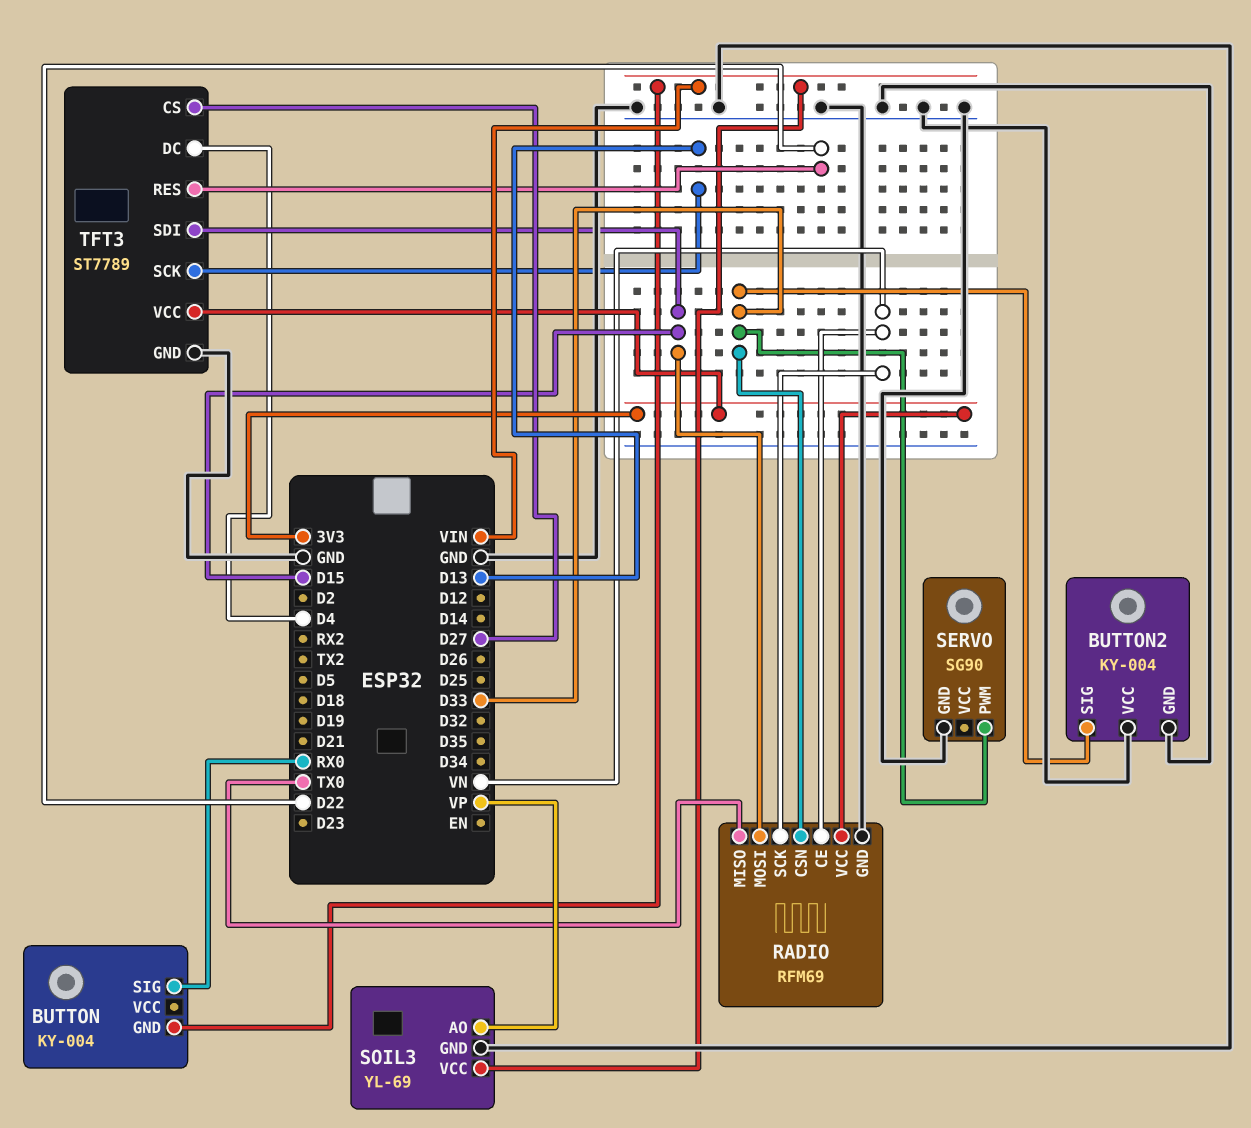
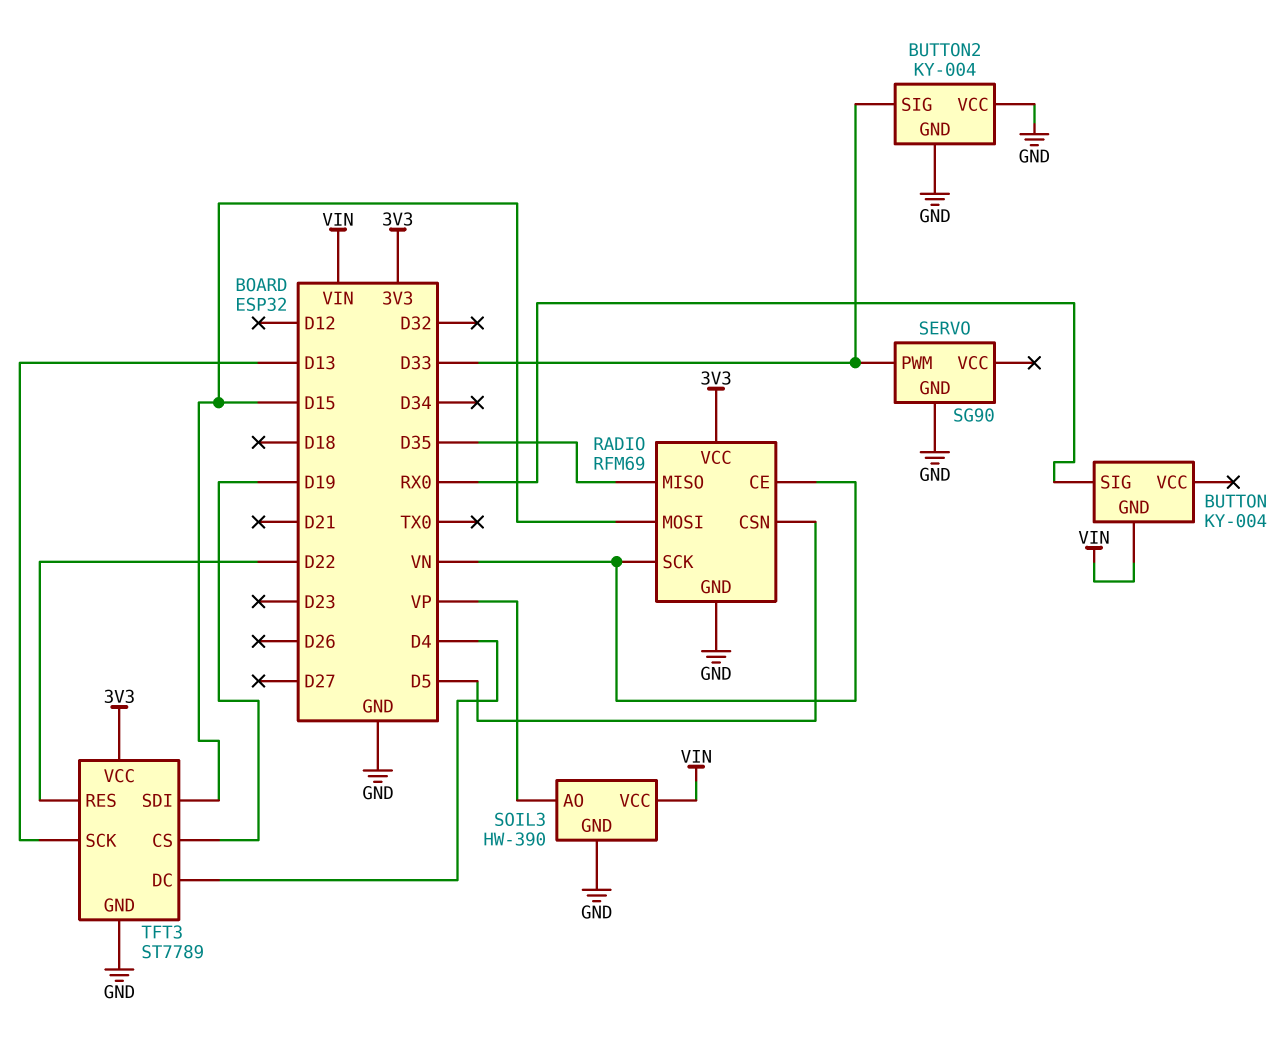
RADIO pin CSN: D33 -> D5
RADIO pin MISO: TX0 -> D35
SOIL3: YL-69 -> HW-390
TFT3 pin CS: D27 -> D19

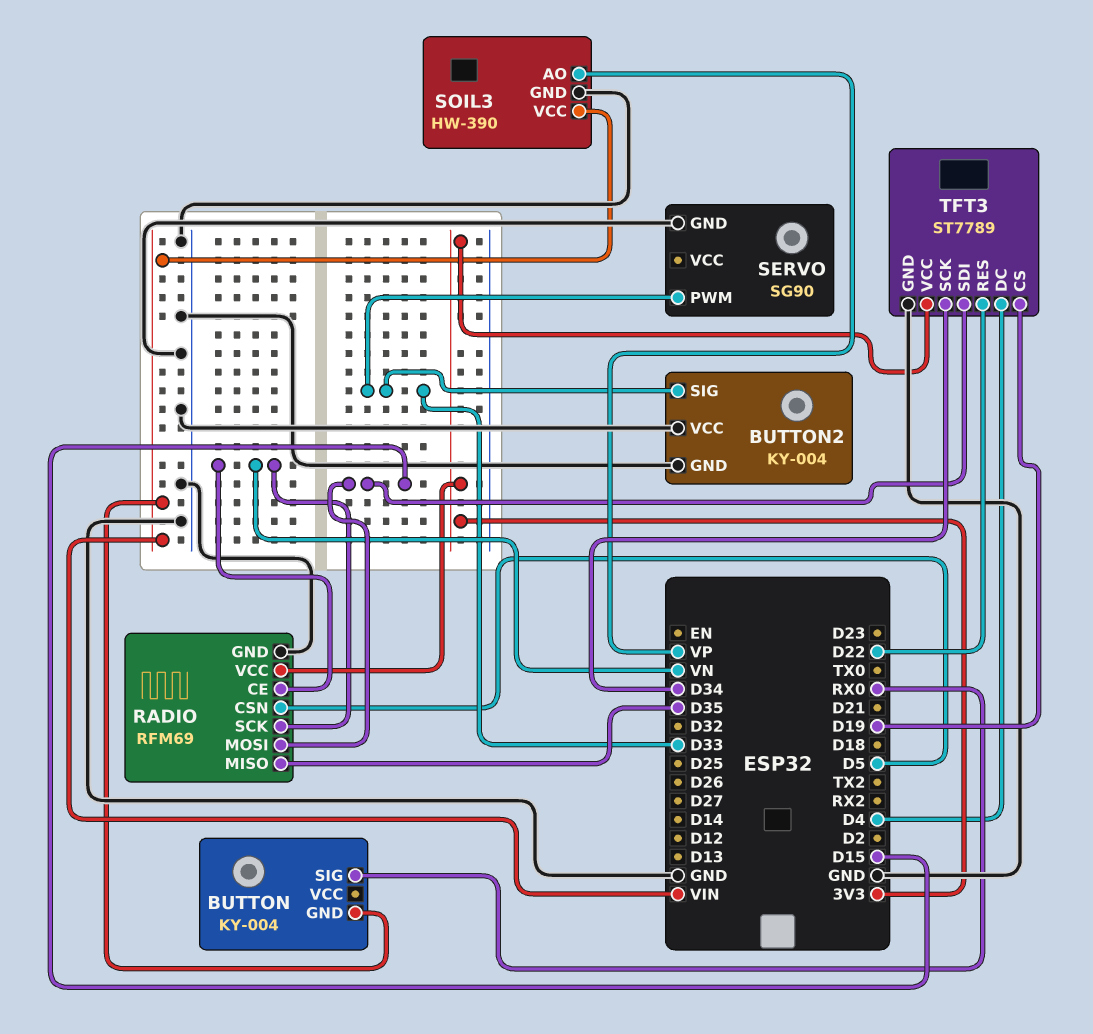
TFT3 pin SCK: D13 -> D34

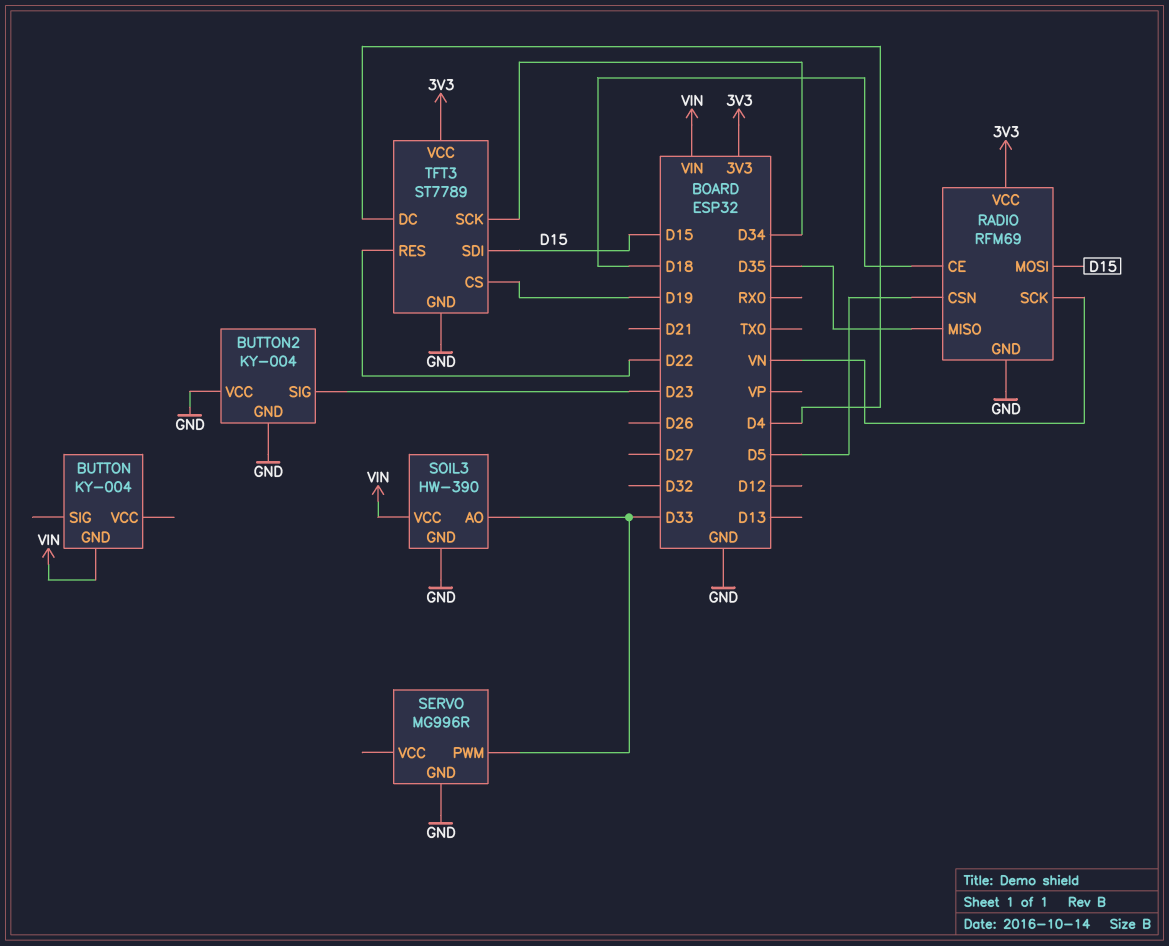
BUTTON pin SIG: RX0 -> none
BUTTON2 pin SIG: D33 -> D23
RADIO pin CE: VN -> D18
SERVO: SG90 -> MG996R
SOIL3 pin AO: VP -> D33

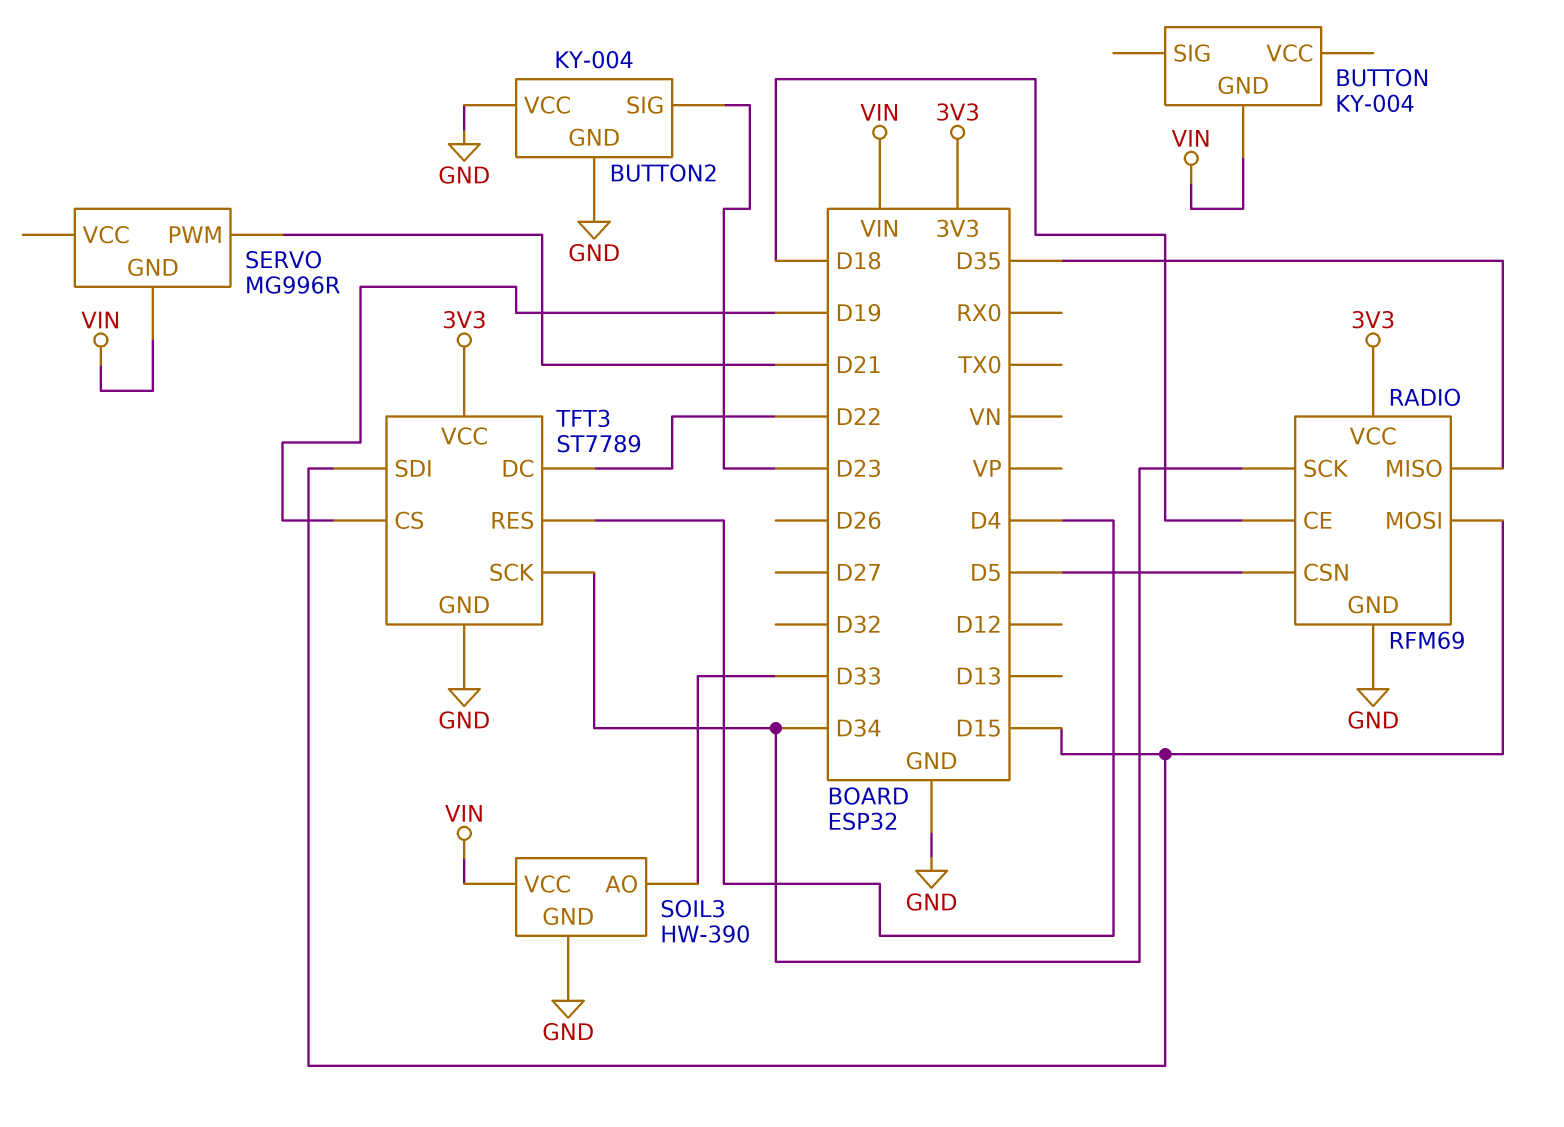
RADIO pin SCK: VN -> D34
SERVO pin GND: GND -> VIN
SERVO pin PWM: D33 -> D21
TFT3 pin DC: D4 -> D22
TFT3 pin RES: D22 -> D4

